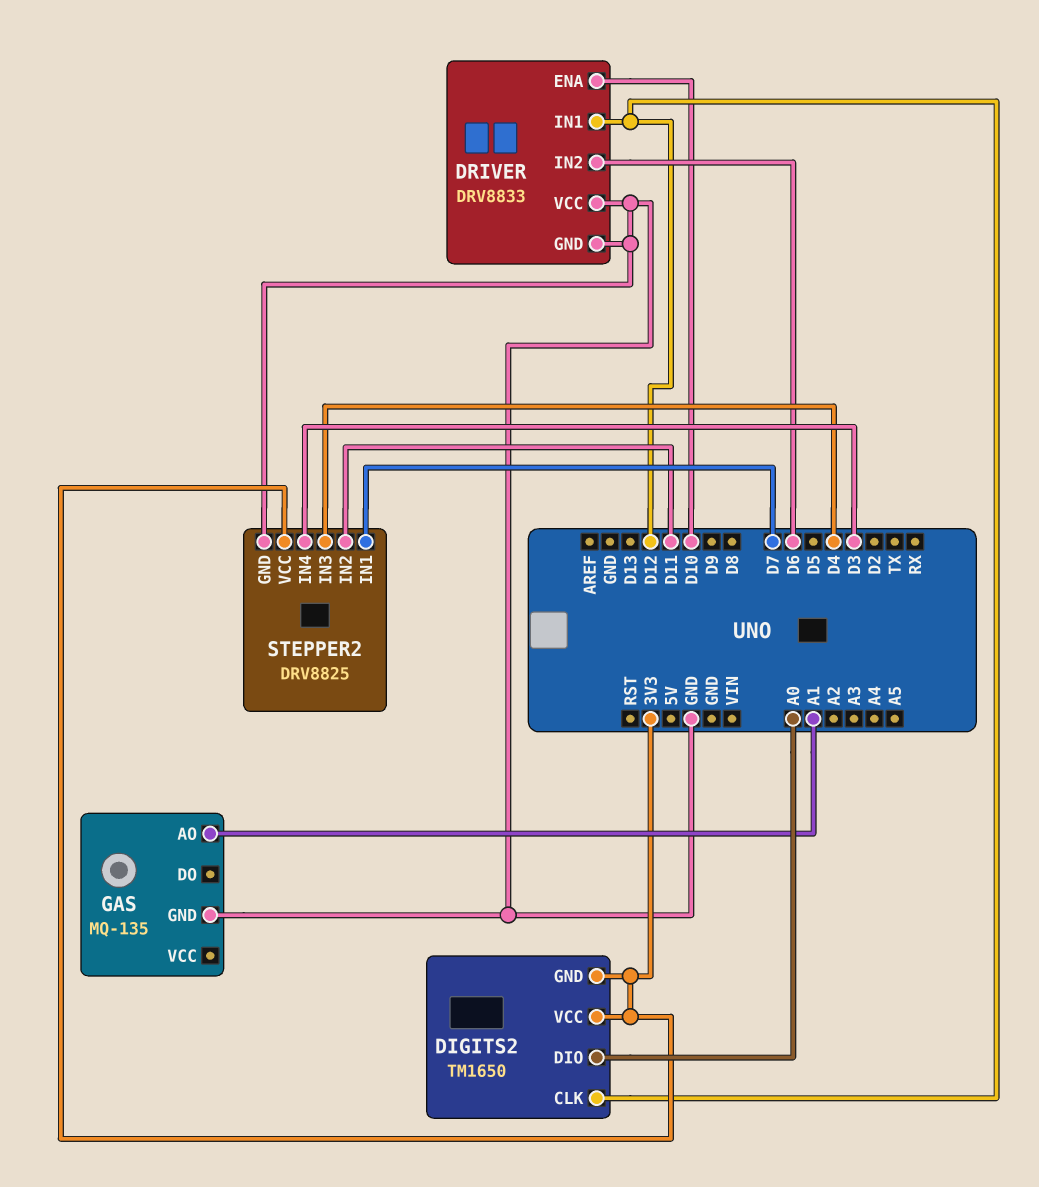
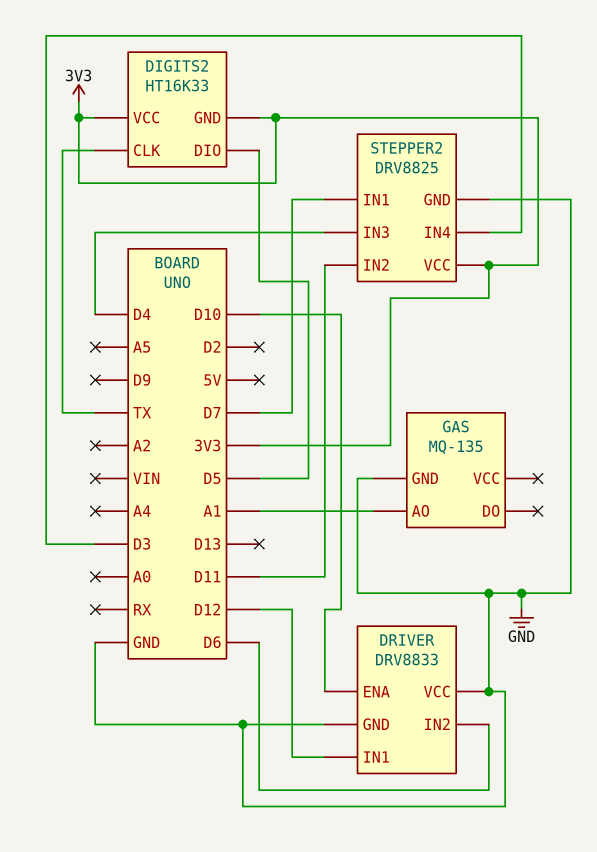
DIGITS2: TM1650 -> HT16K33
DIGITS2 pin CLK: D12 -> TX
DIGITS2 pin DIO: A0 -> D5

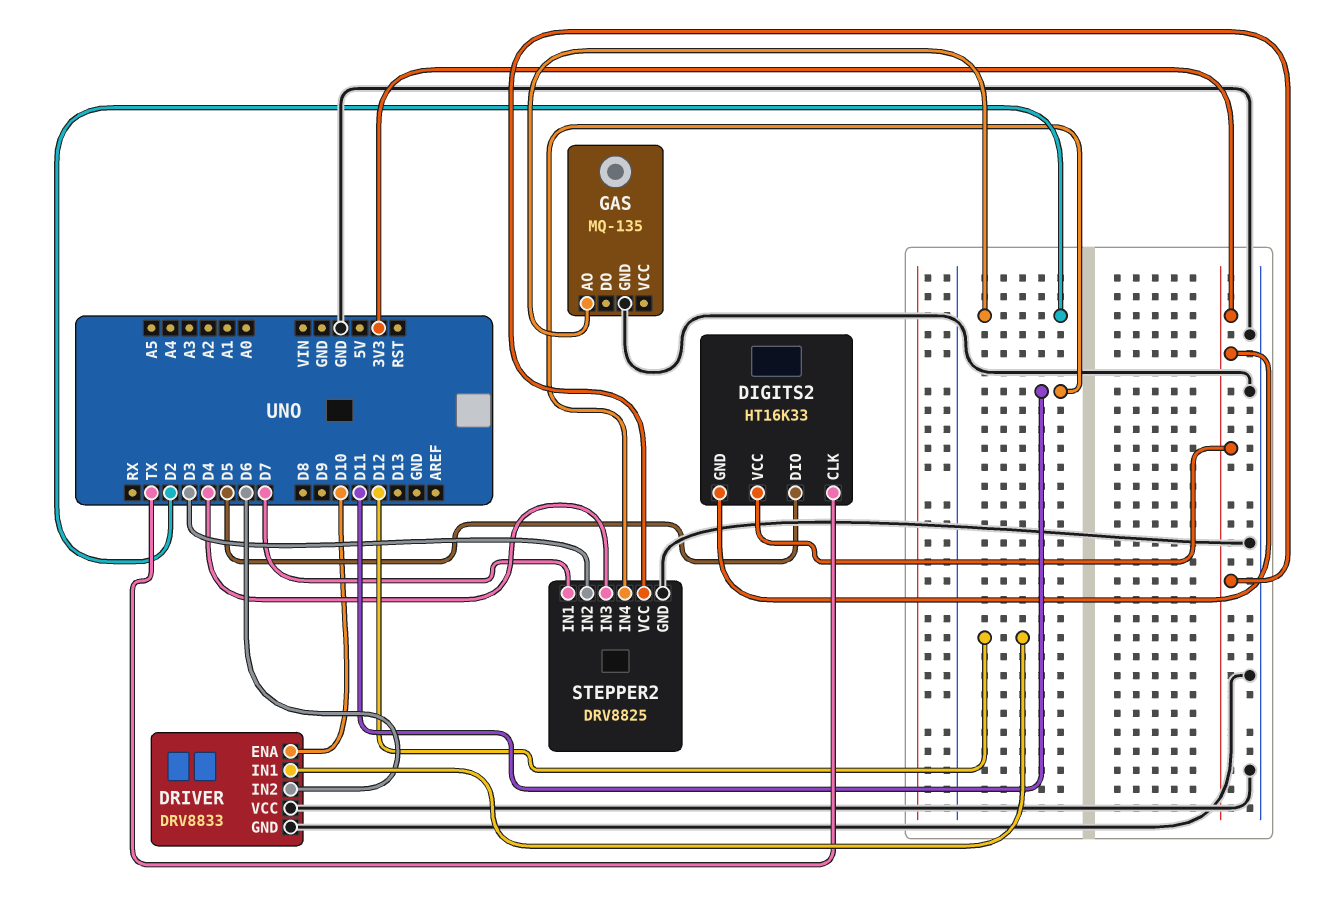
GAS pin AO: A1 -> D2
STEPPER2 pin IN2: D11 -> D3
STEPPER2 pin IN4: D3 -> D11

